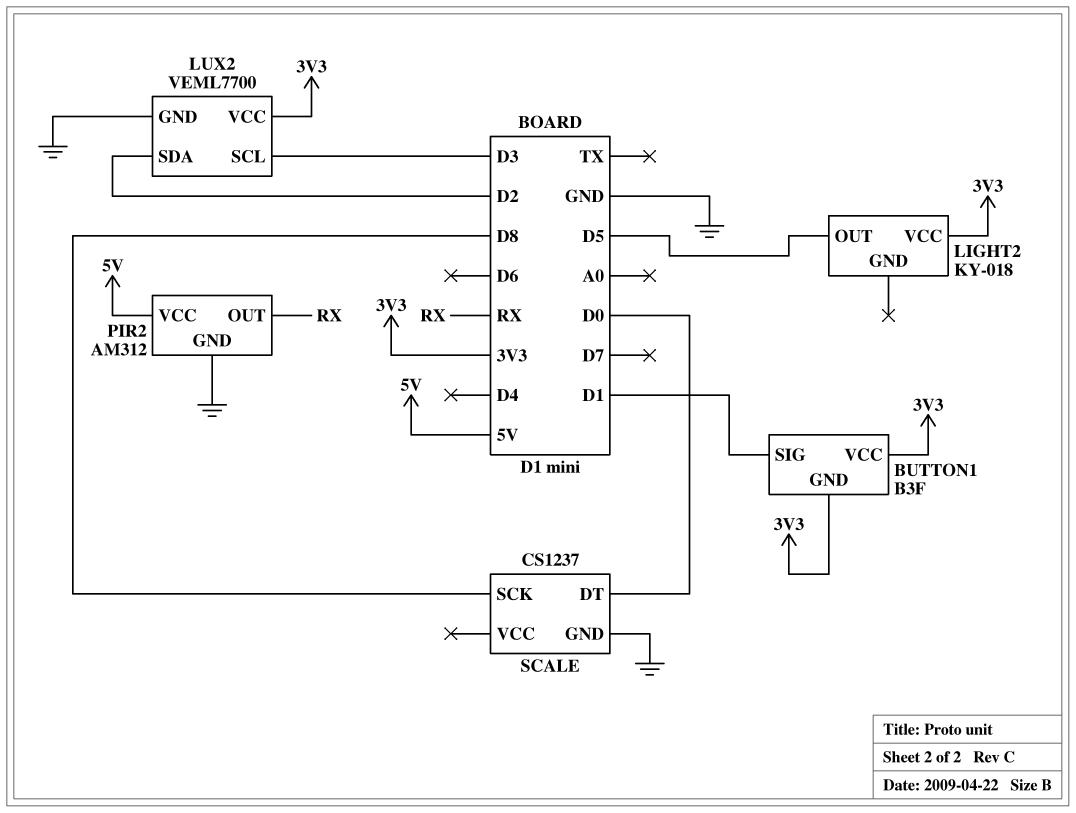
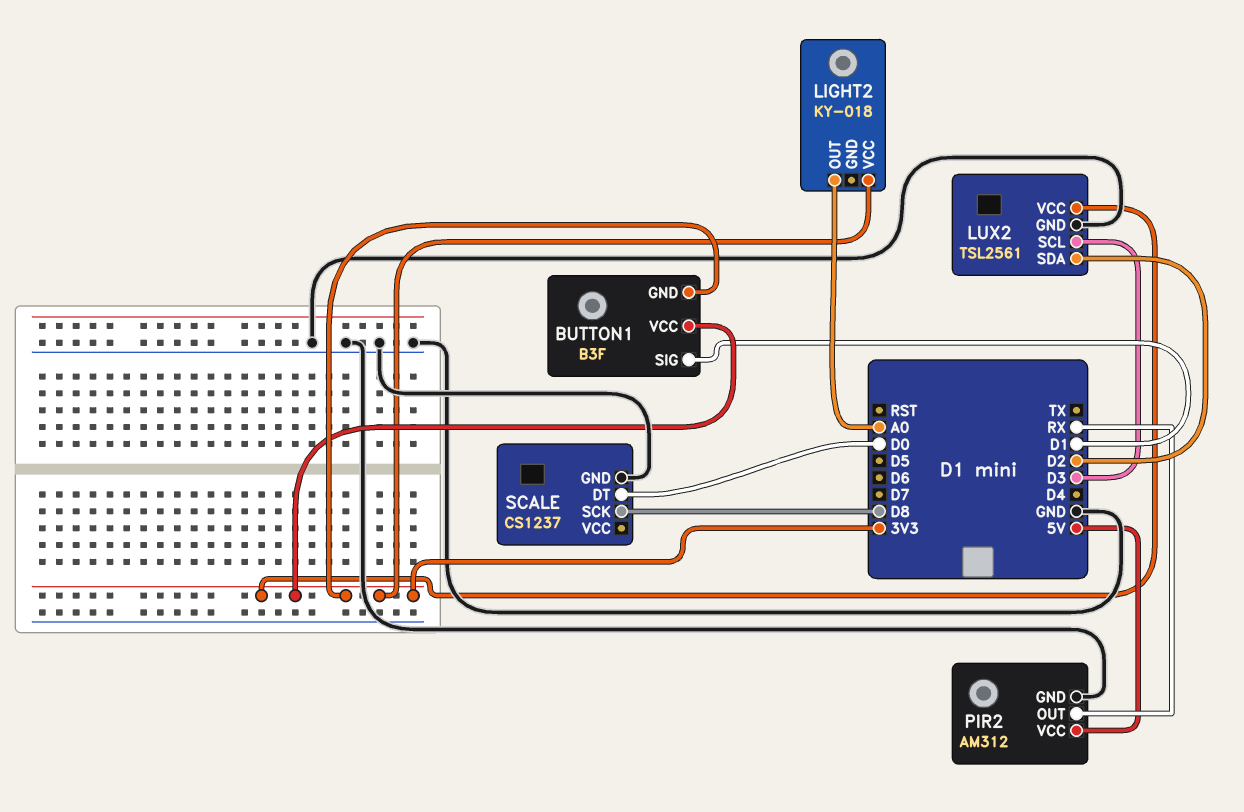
LIGHT2 pin OUT: D5 -> A0
LUX2: VEML7700 -> TSL2561

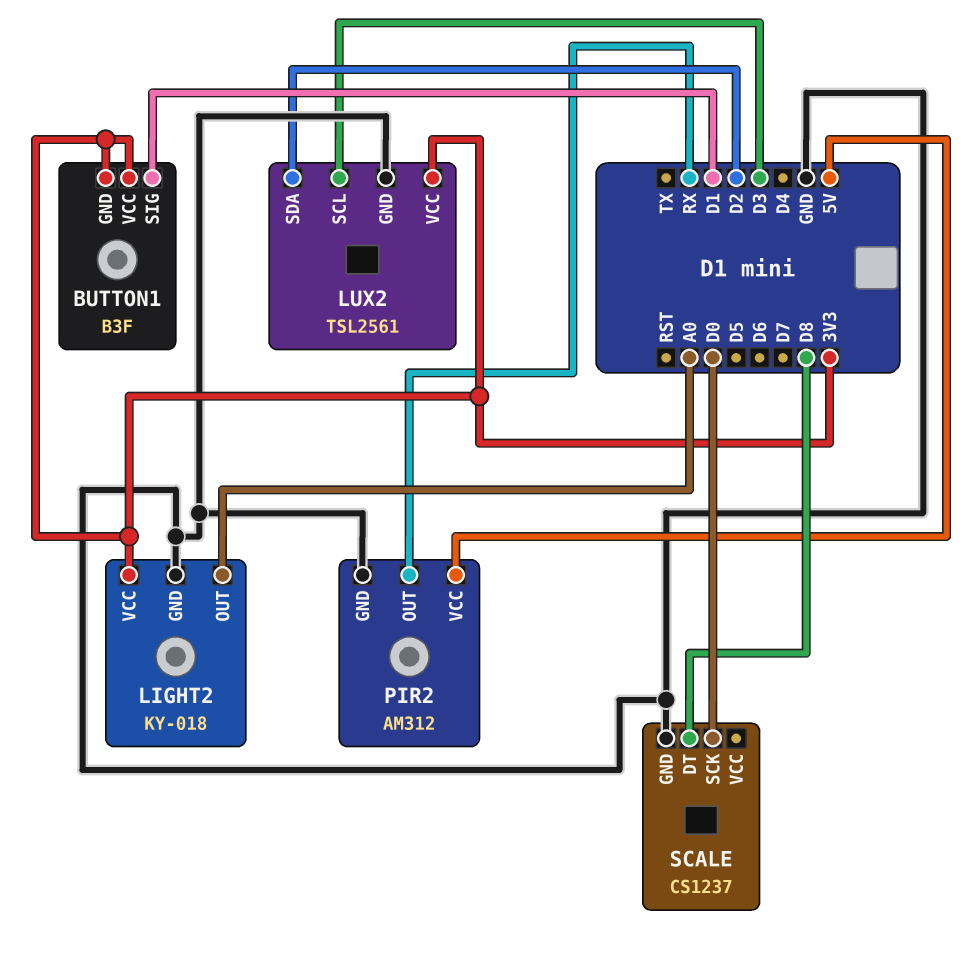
LIGHT2 pin GND: none -> GND
SCALE pin DT: D0 -> D8
SCALE pin SCK: D8 -> D0

